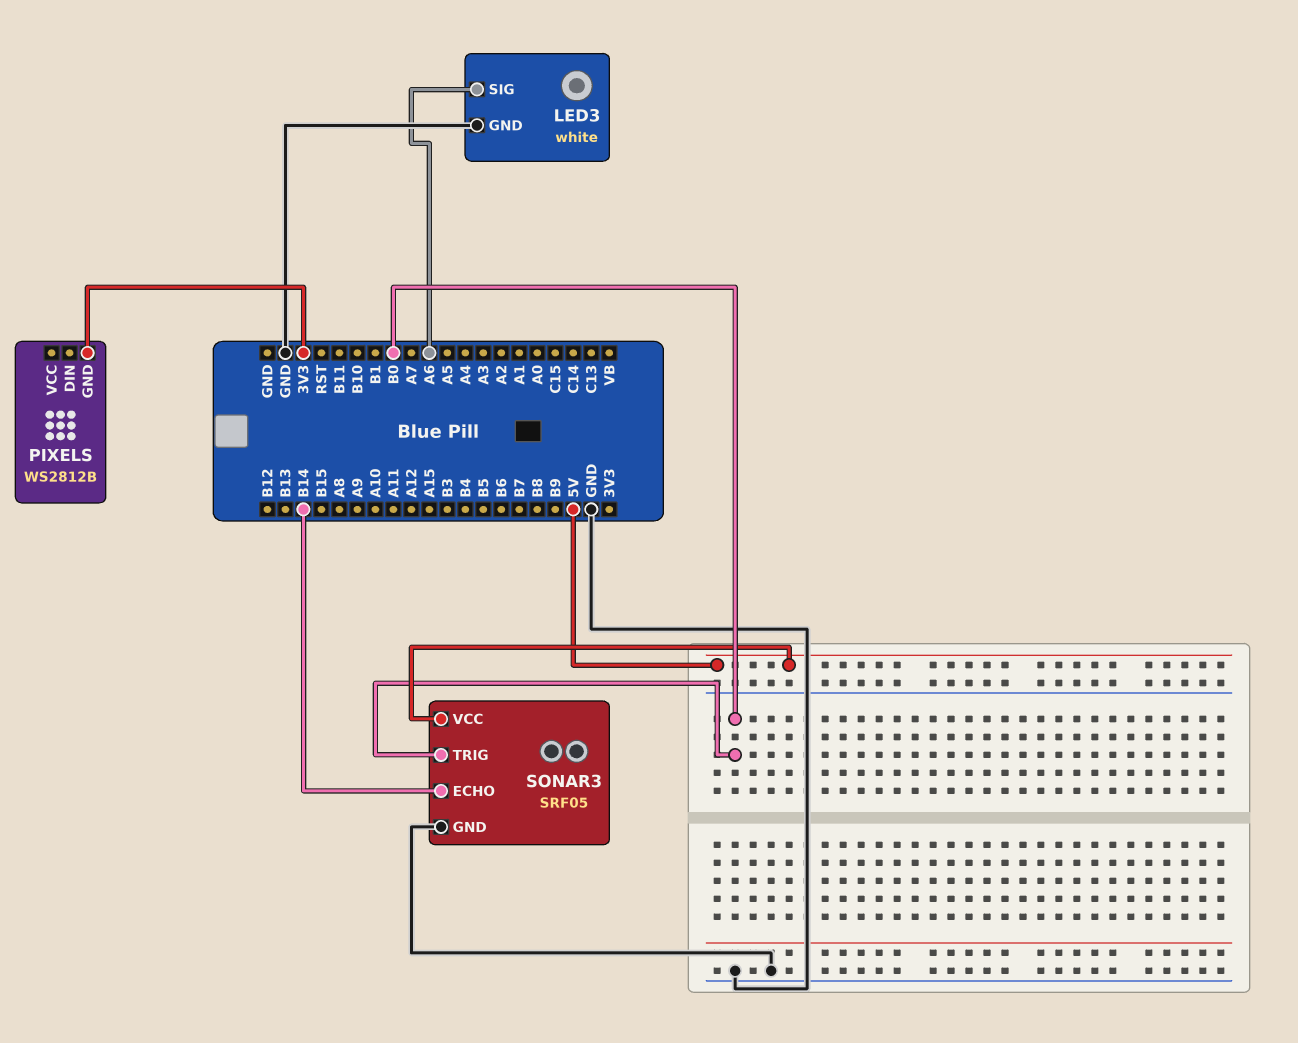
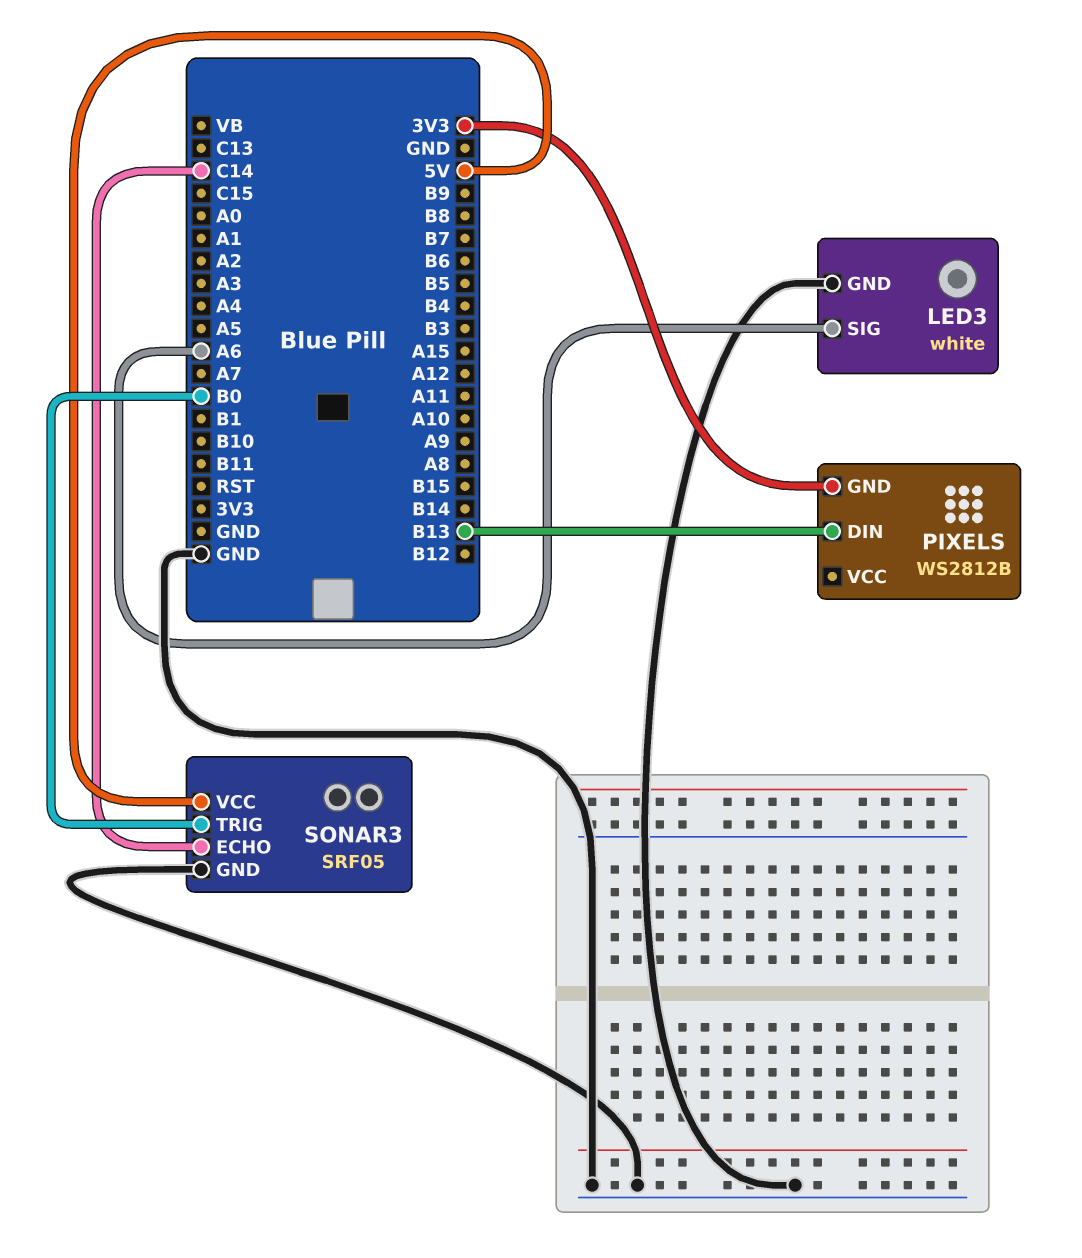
PIXELS pin DIN: none -> B13
SONAR3 pin ECHO: B14 -> C14

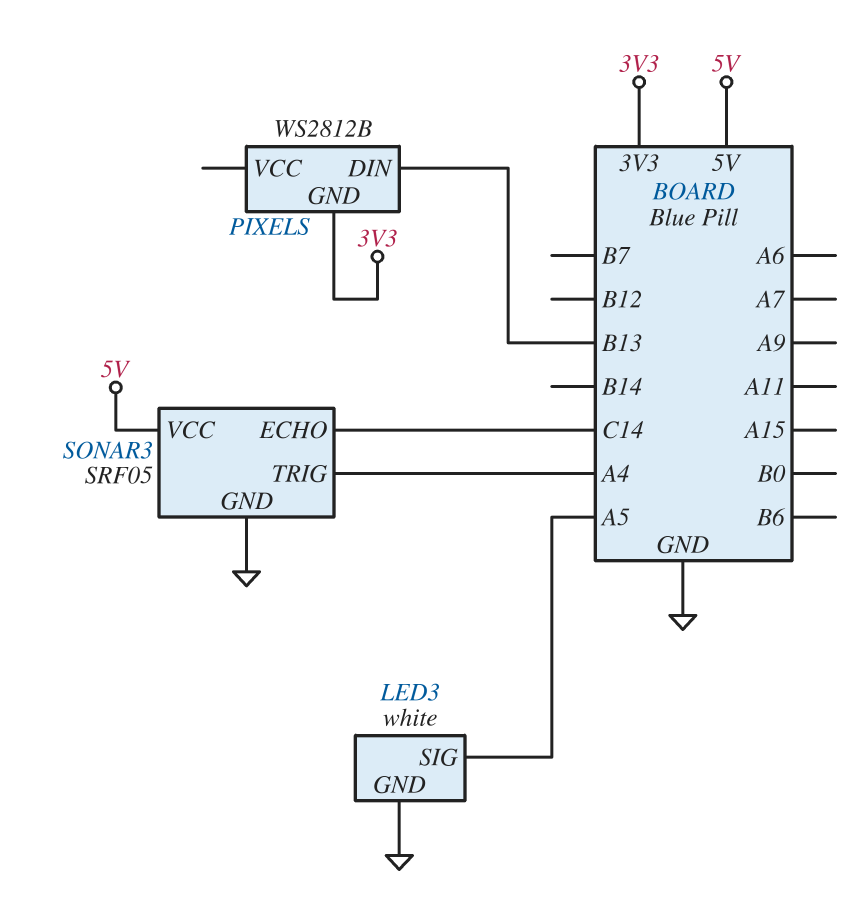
LED3 pin SIG: A6 -> A5
SONAR3 pin TRIG: B0 -> A4

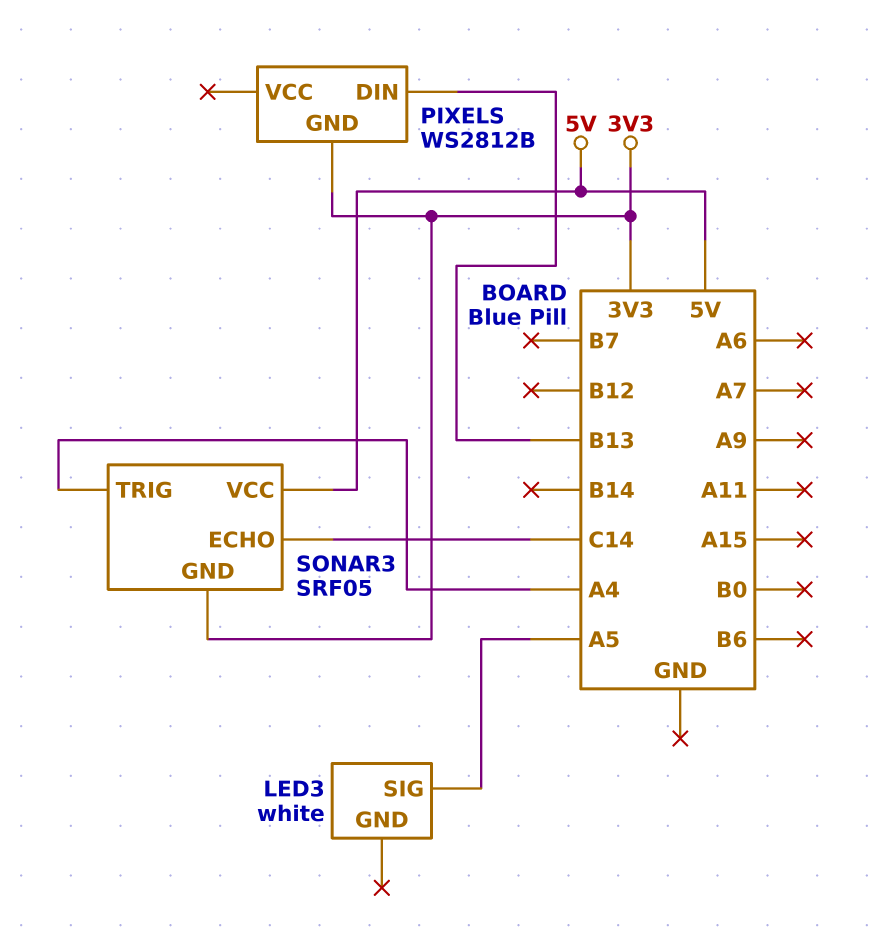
LED3 pin GND: GND -> none
SONAR3 pin GND: GND -> 3V3

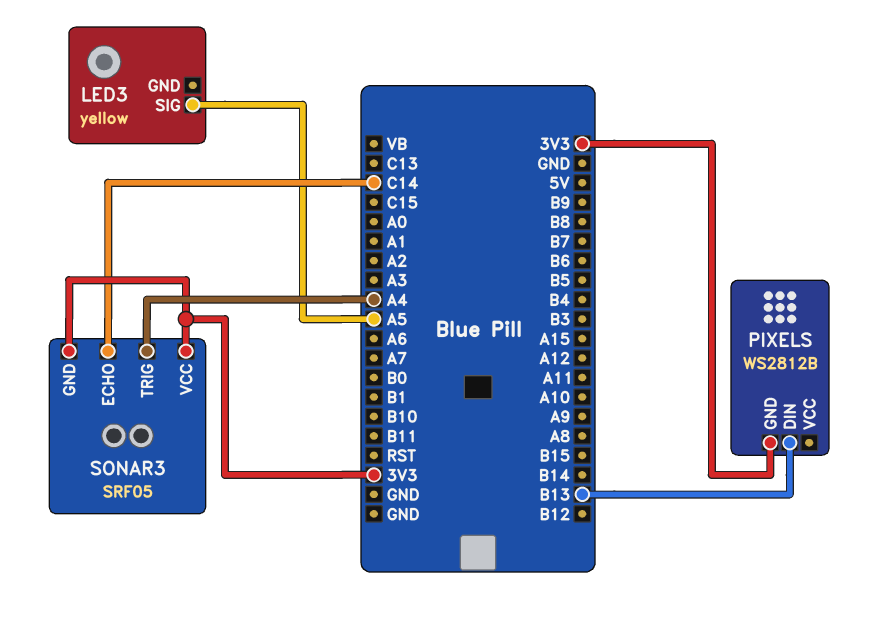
LED3: white -> yellow
SONAR3 pin VCC: 5V -> 3V3

